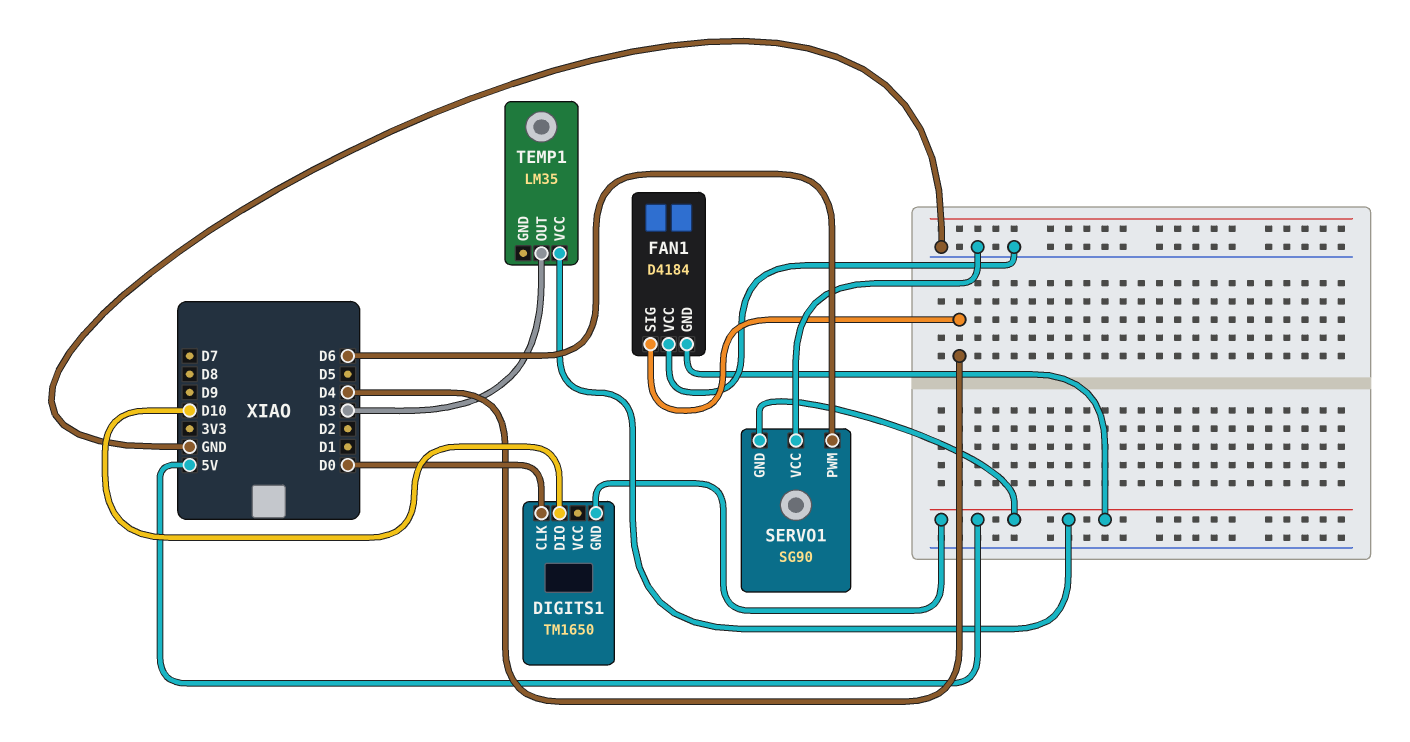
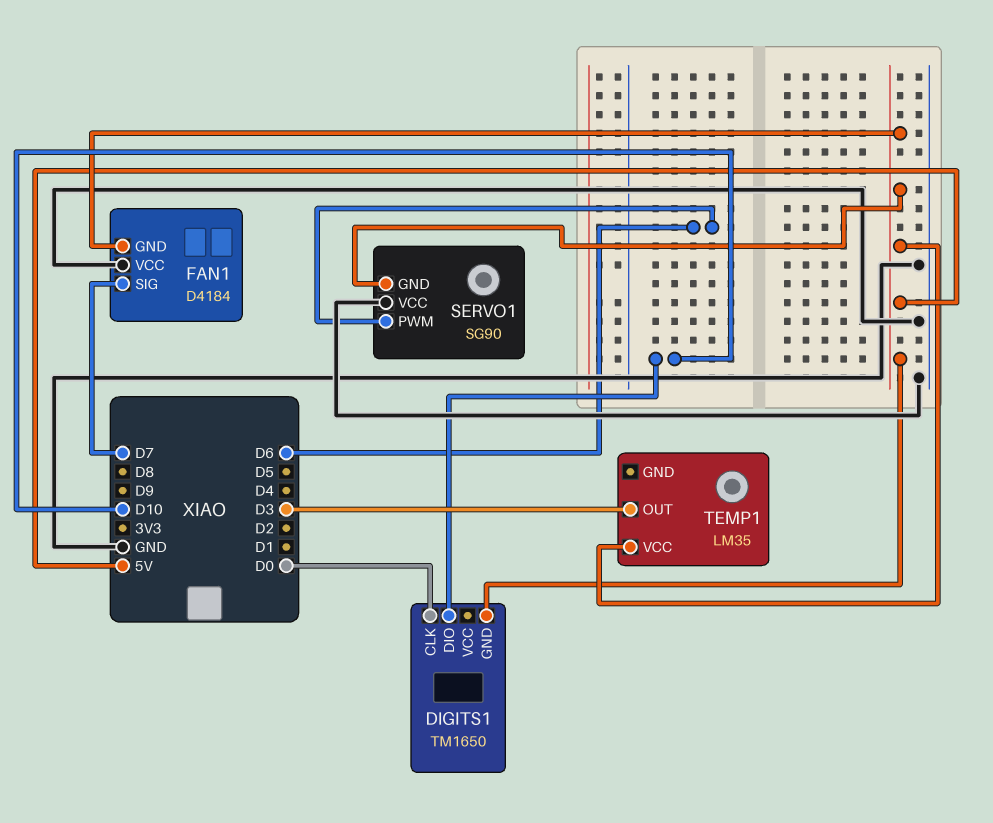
FAN1 pin SIG: D4 -> D7

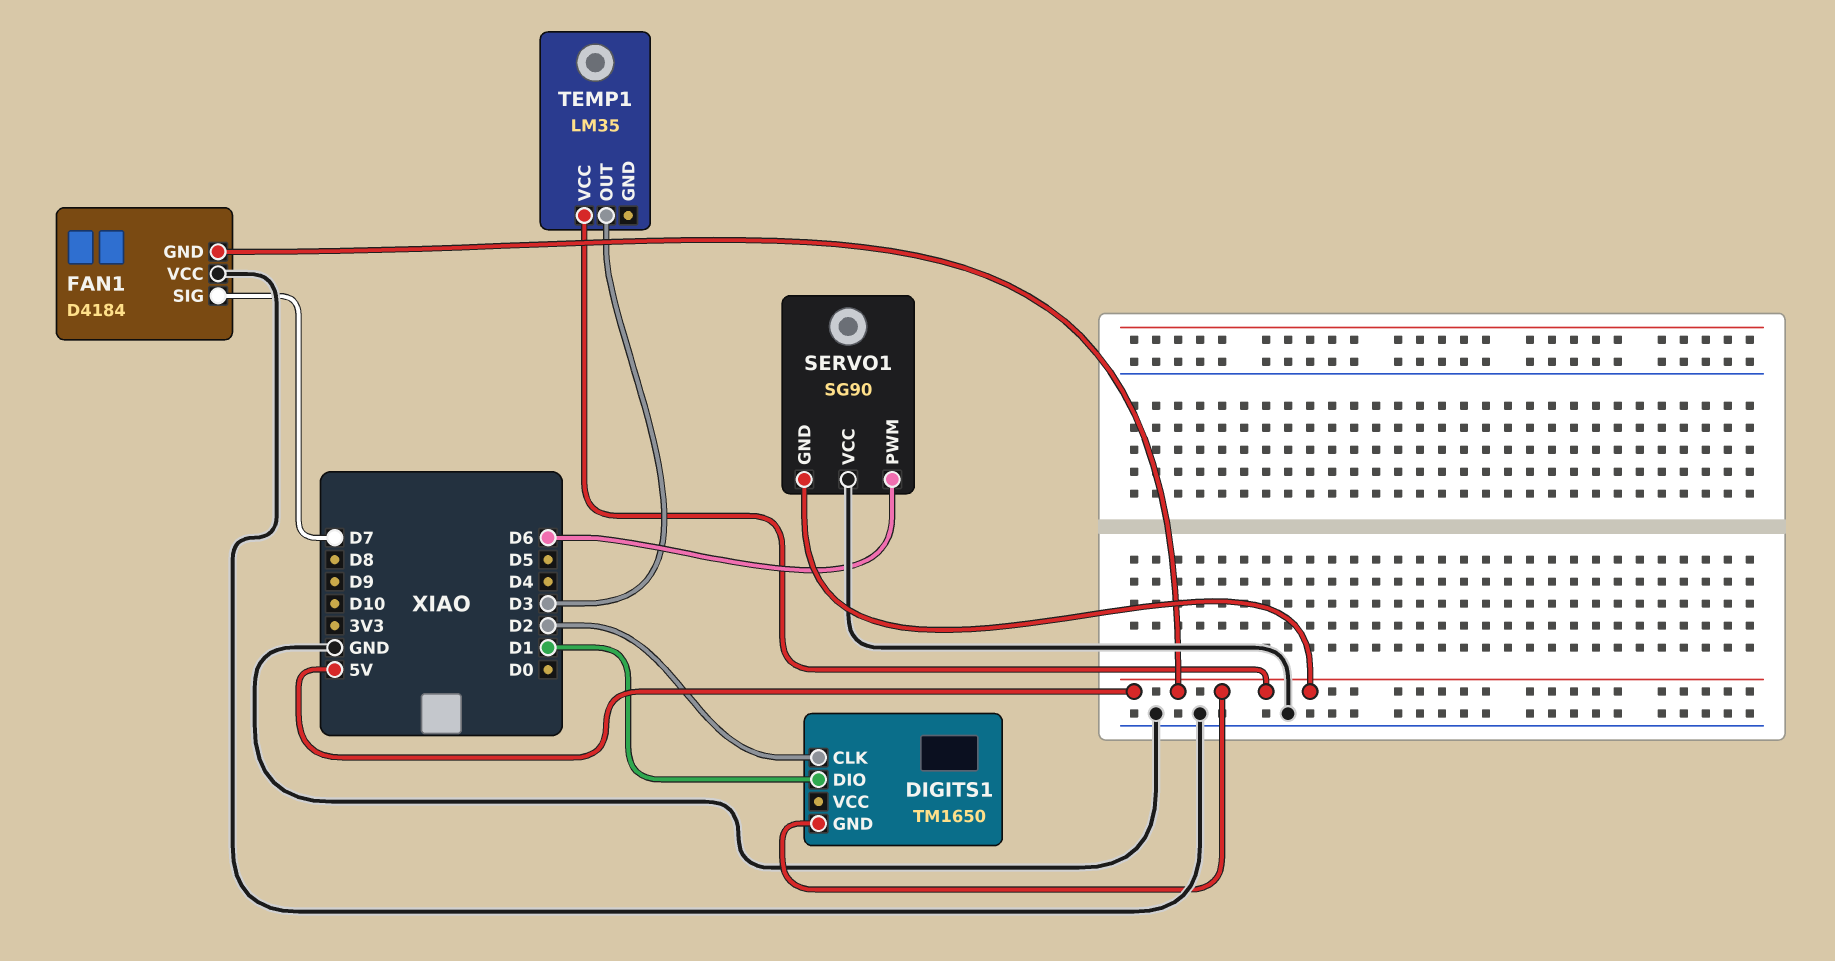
DIGITS1 pin CLK: D0 -> D2
DIGITS1 pin DIO: D10 -> D1

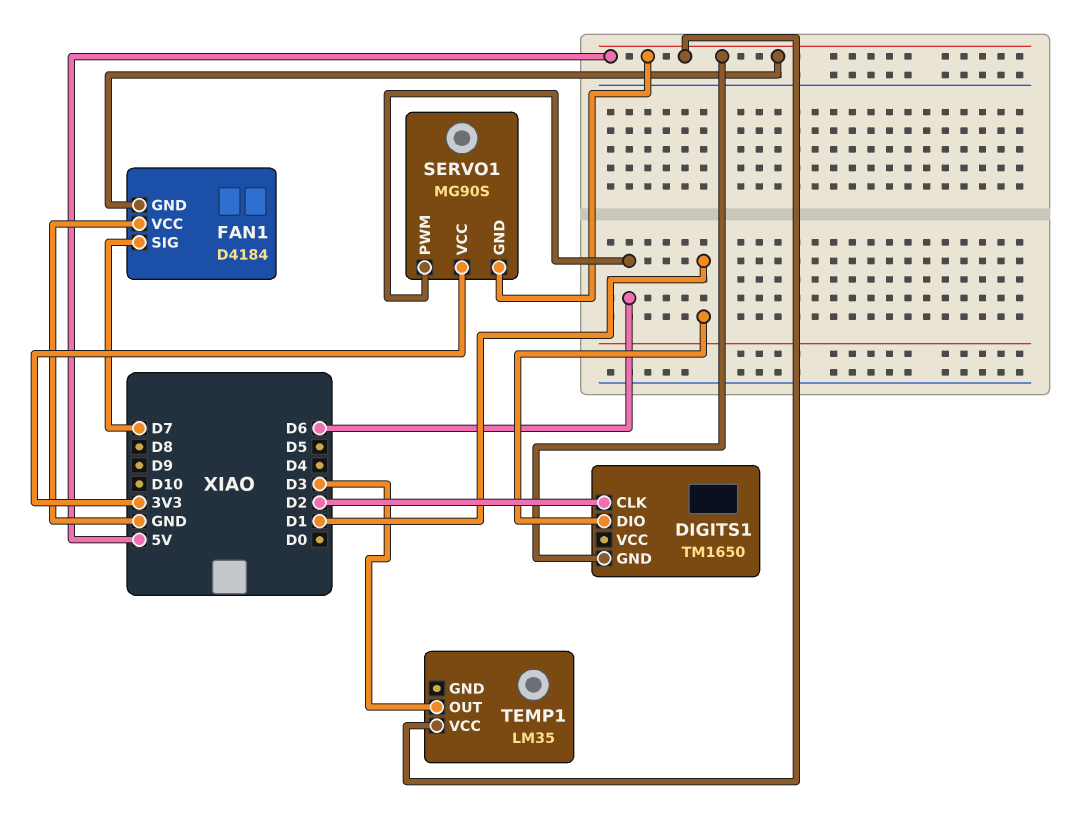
SERVO1: SG90 -> MG90S
SERVO1 pin VCC: GND -> 3V3

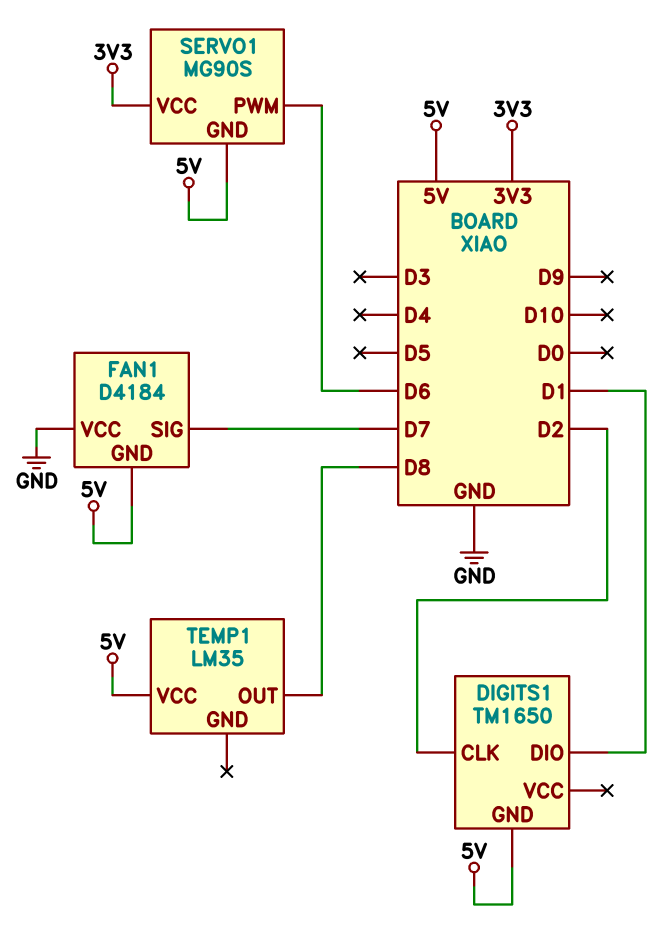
TEMP1 pin OUT: D3 -> D8

